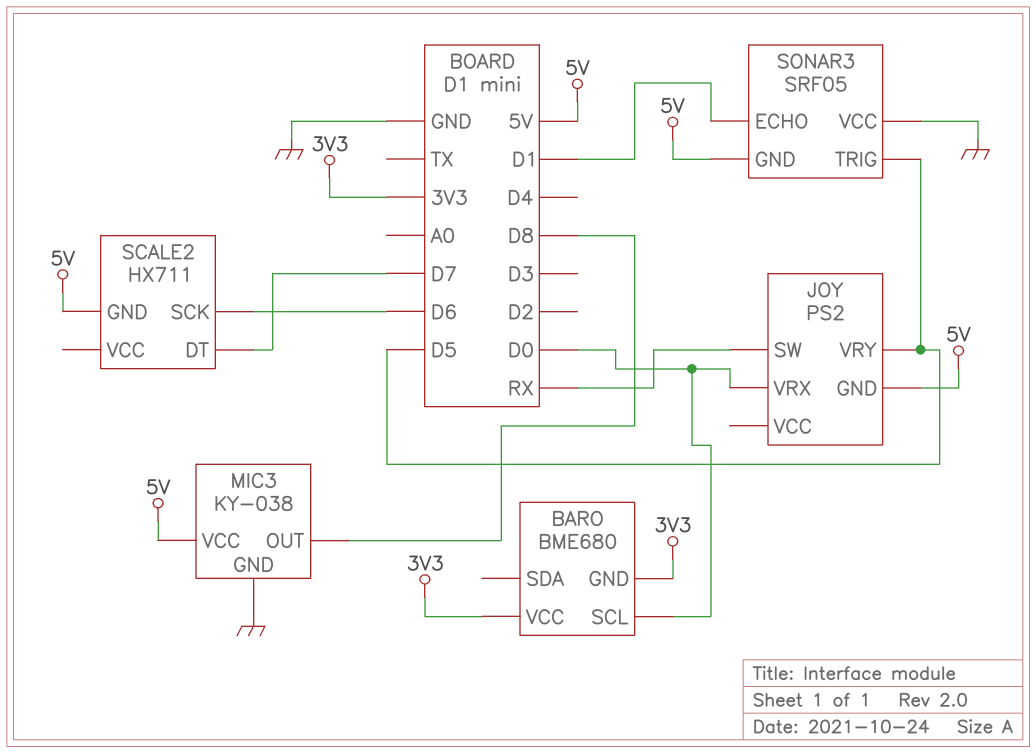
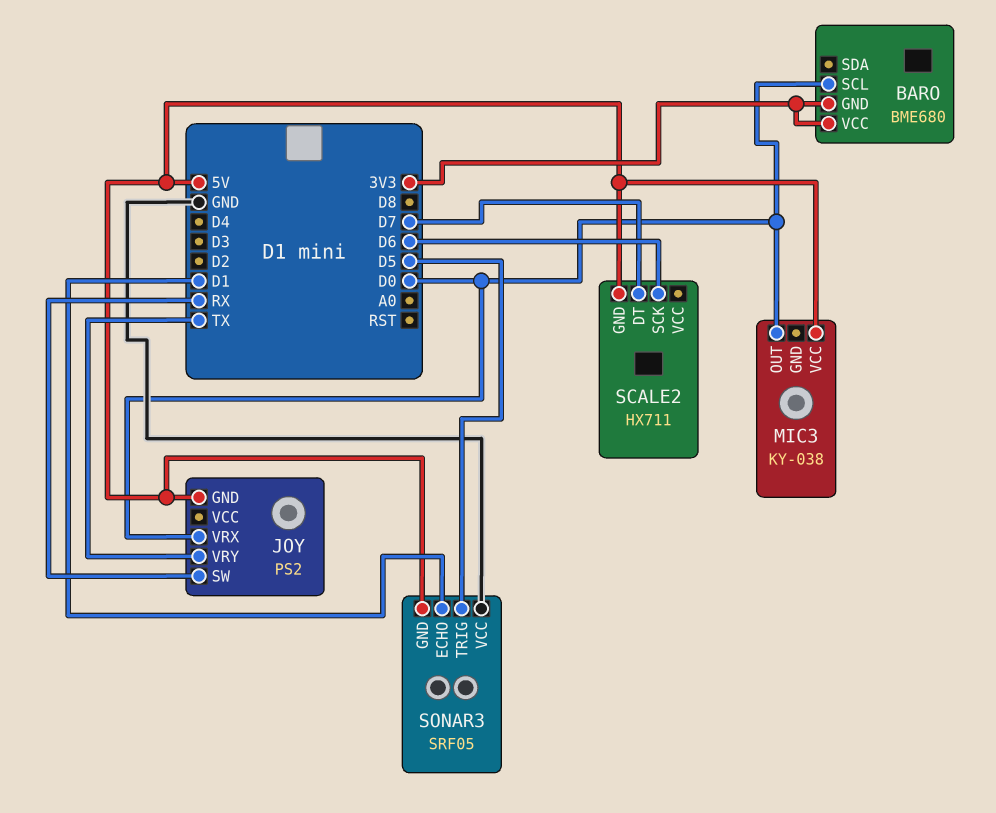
JOY pin VRY: D5 -> TX
MIC3 pin GND: GND -> none
MIC3 pin OUT: D8 -> D0

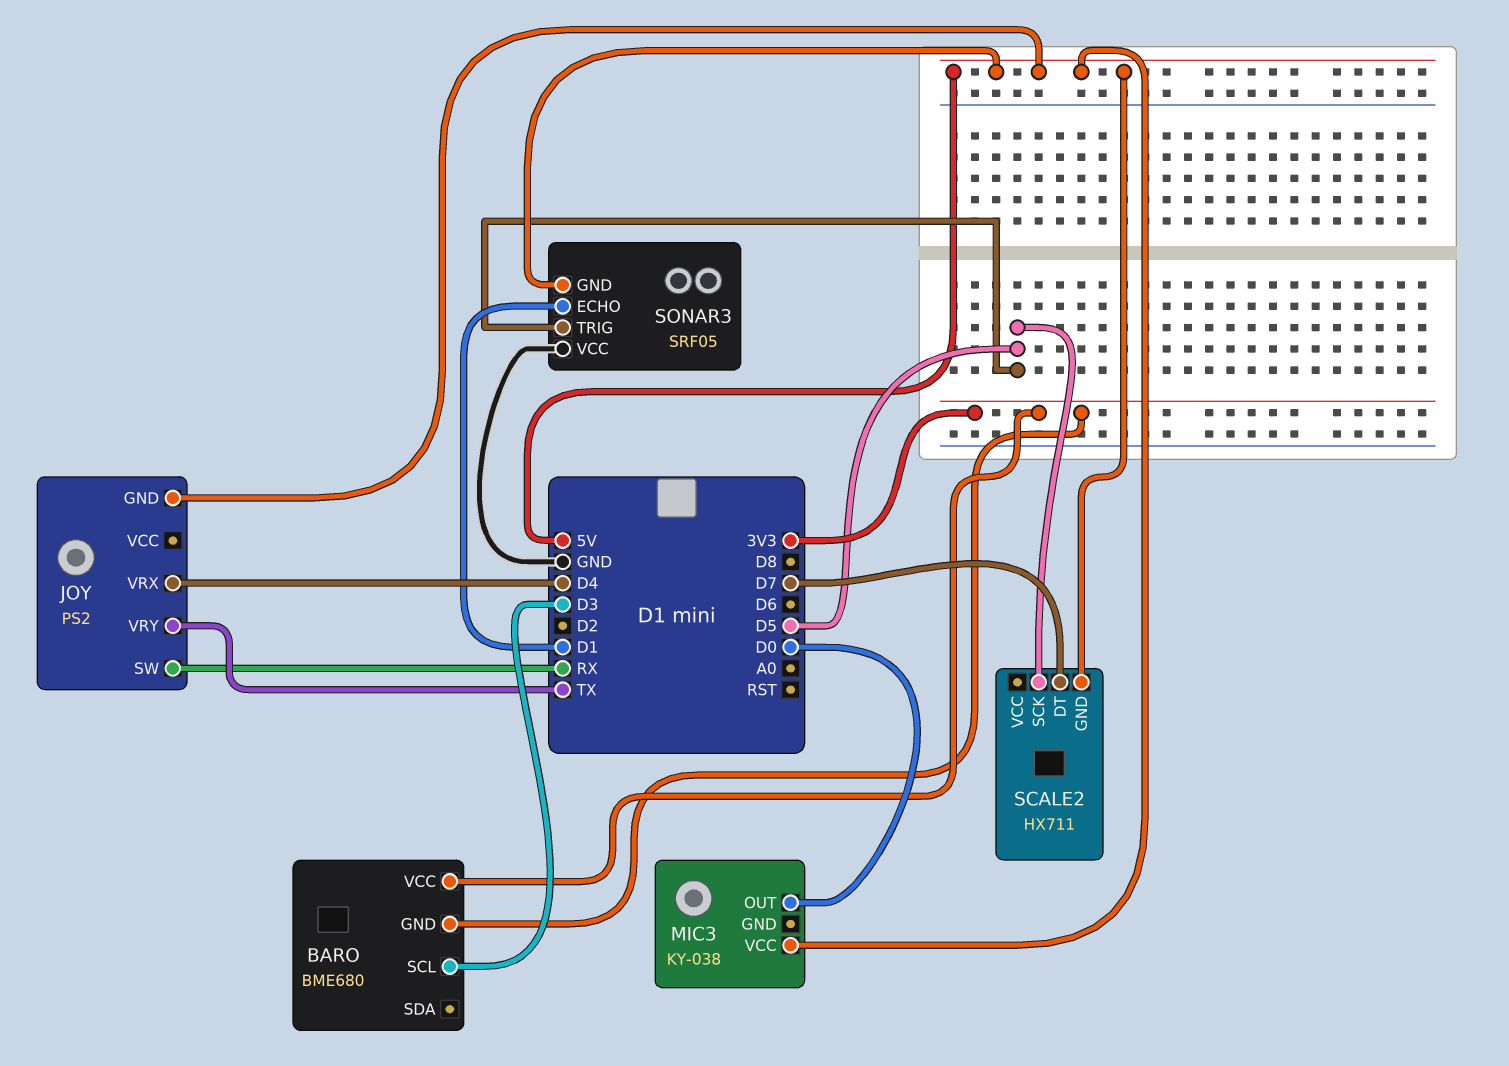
BARO pin SCL: D0 -> D3
JOY pin VRX: D0 -> D4
SCALE2 pin SCK: D6 -> D5

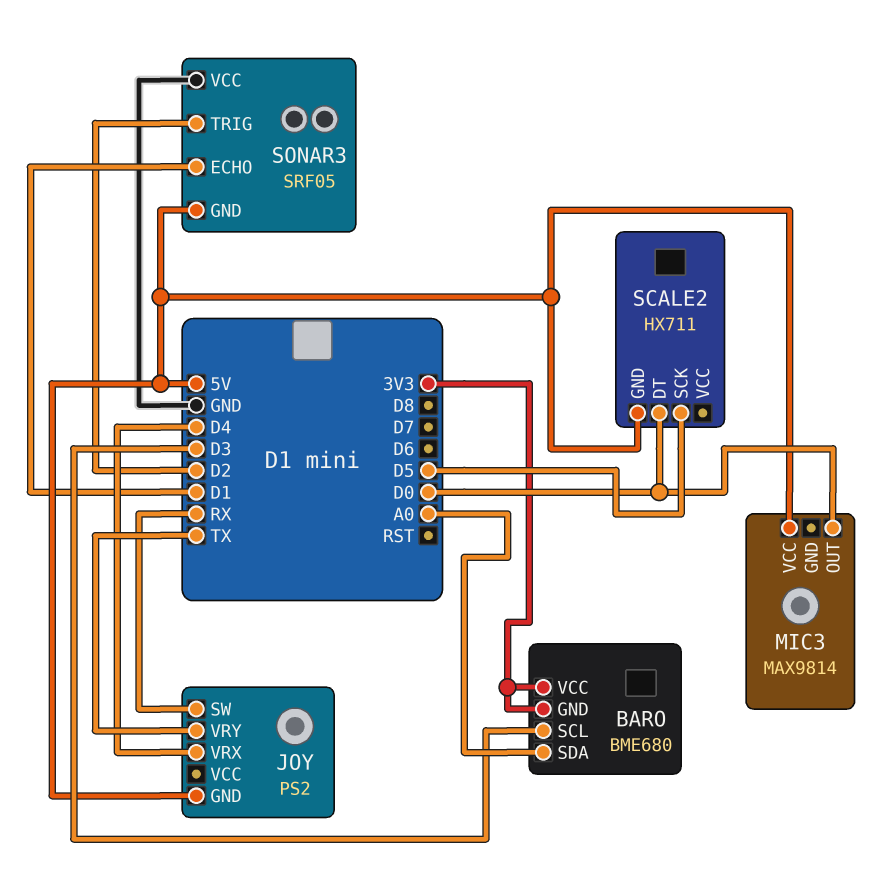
BARO pin SDA: none -> A0
MIC3: KY-038 -> MAX9814
SCALE2 pin DT: D7 -> D0
SONAR3 pin TRIG: D5 -> D2

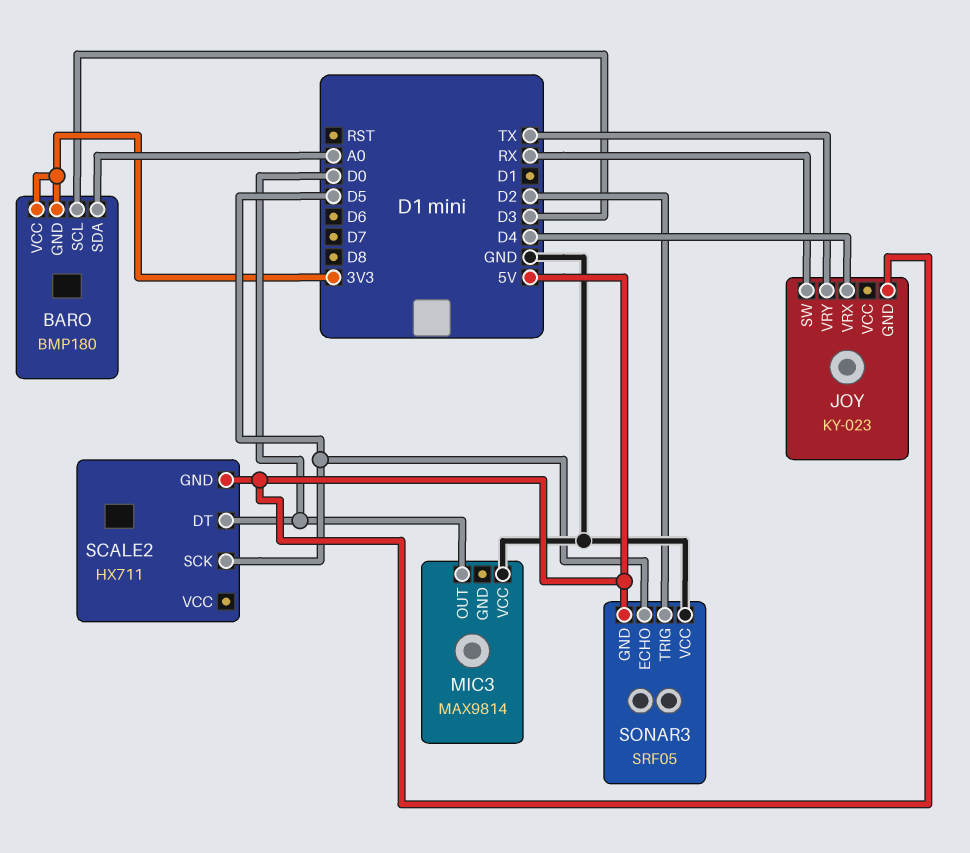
BARO: BME680 -> BMP180
JOY: PS2 -> KY-023
MIC3 pin VCC: 5V -> GND
SONAR3 pin ECHO: D1 -> D5

